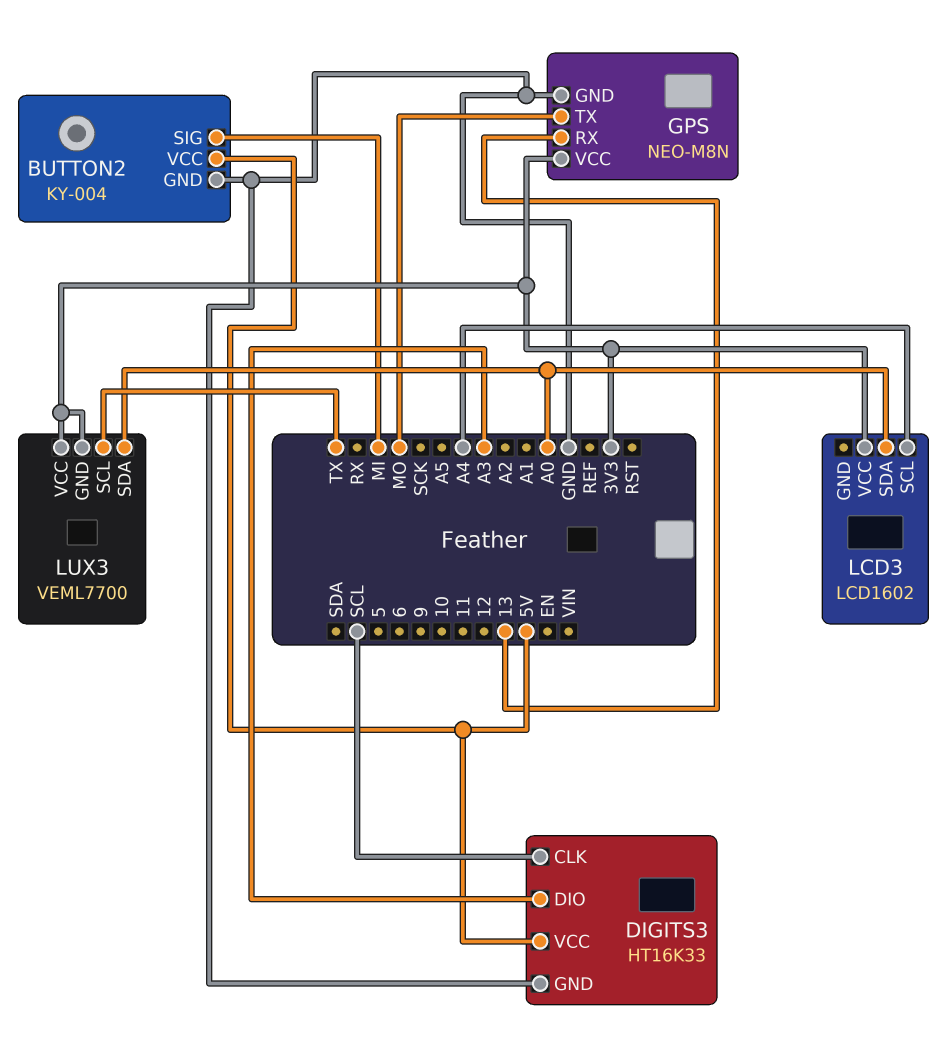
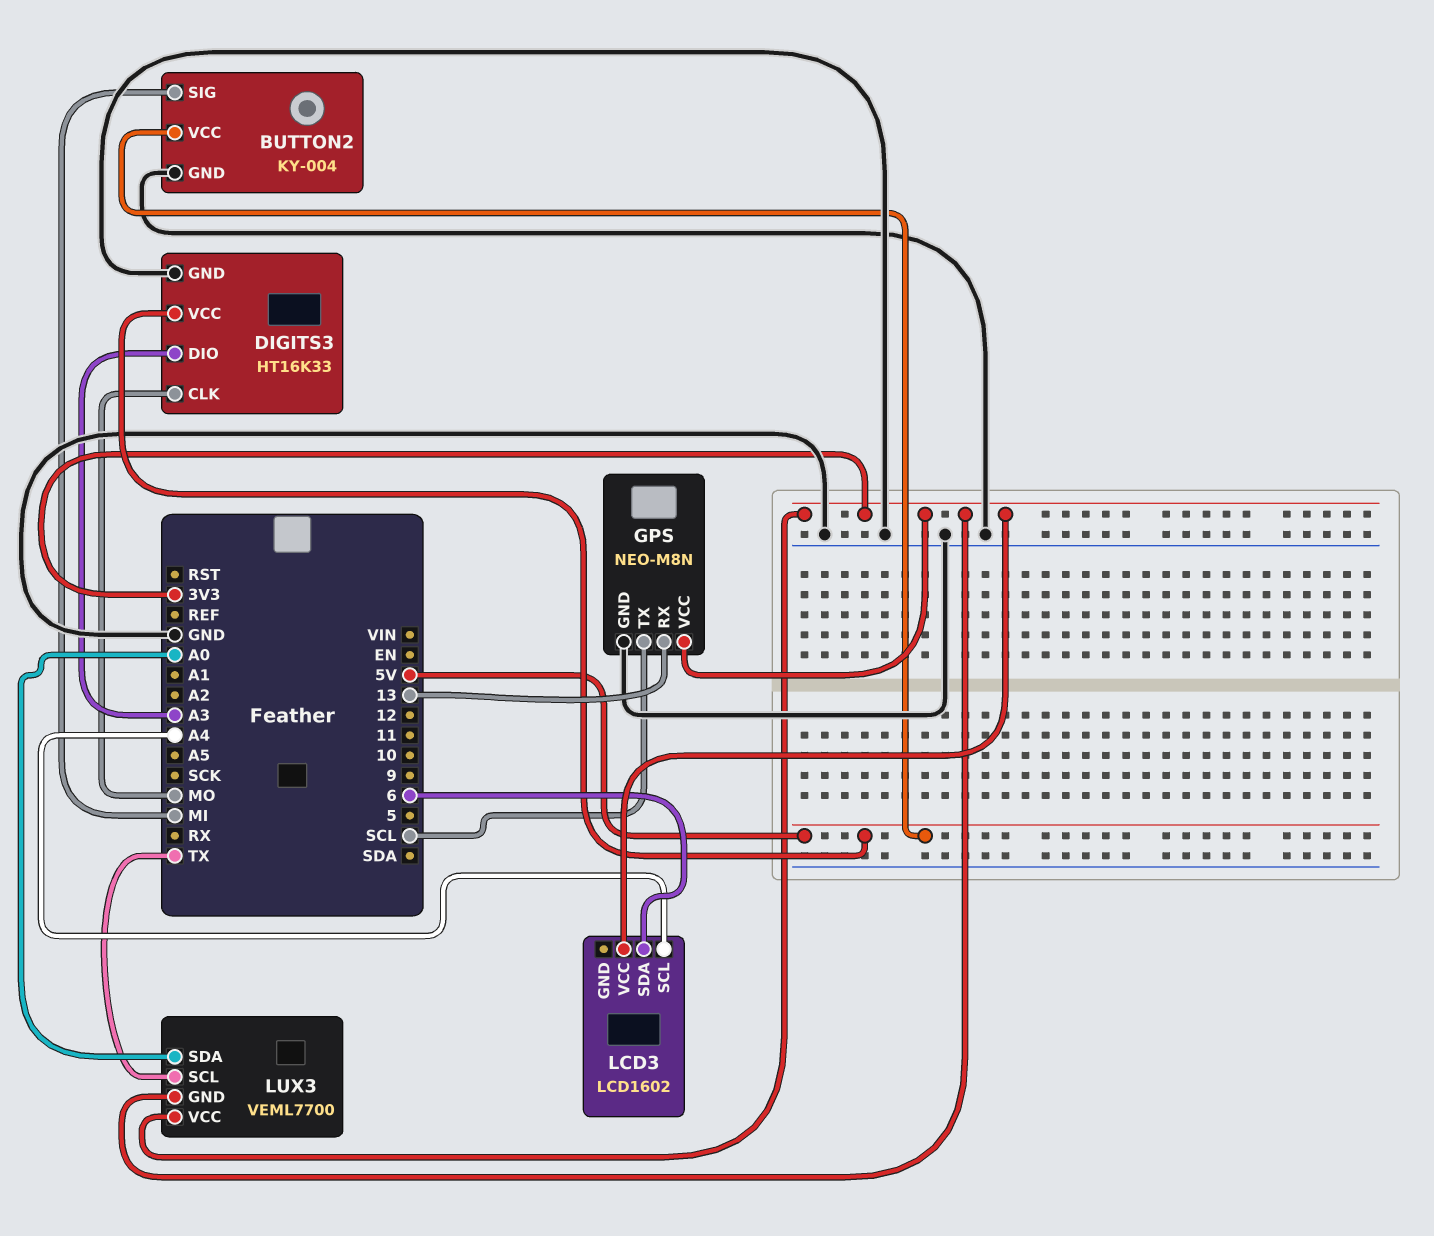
DIGITS3 pin CLK: SCL -> MO
GPS pin TX: MO -> SCL
LCD3 pin SDA: A0 -> 6

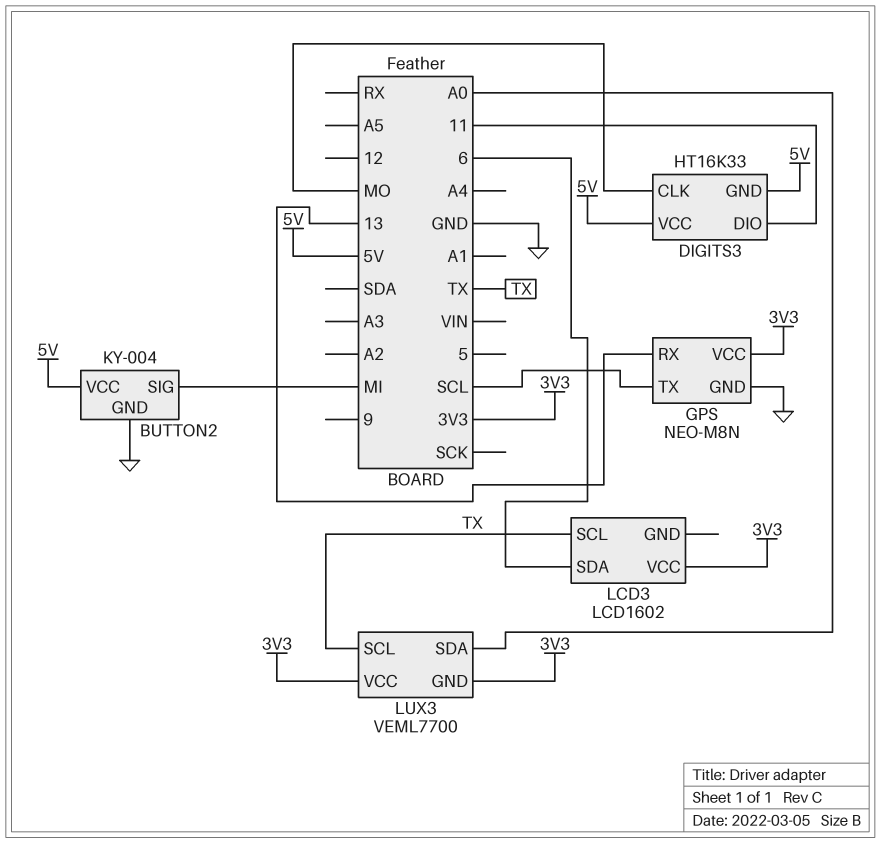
DIGITS3 pin DIO: A3 -> 11
DIGITS3 pin GND: GND -> 5V
LCD3 pin SCL: A4 -> TX

